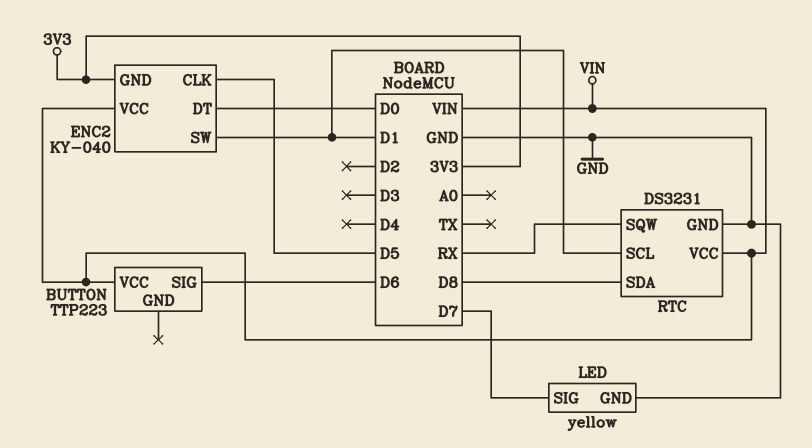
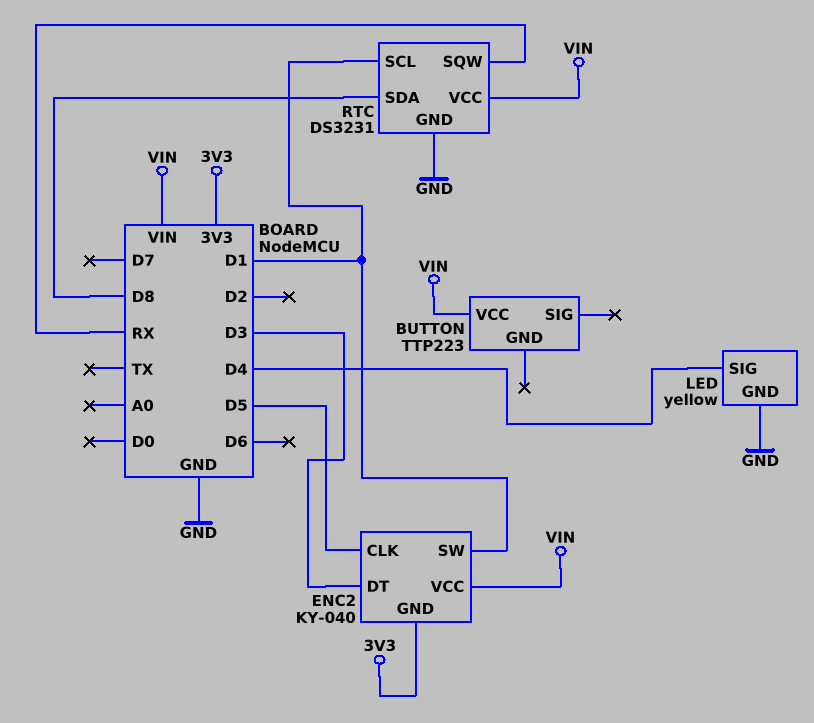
BUTTON pin SIG: D6 -> none
ENC2 pin DT: D0 -> D3
LED pin SIG: D7 -> D4

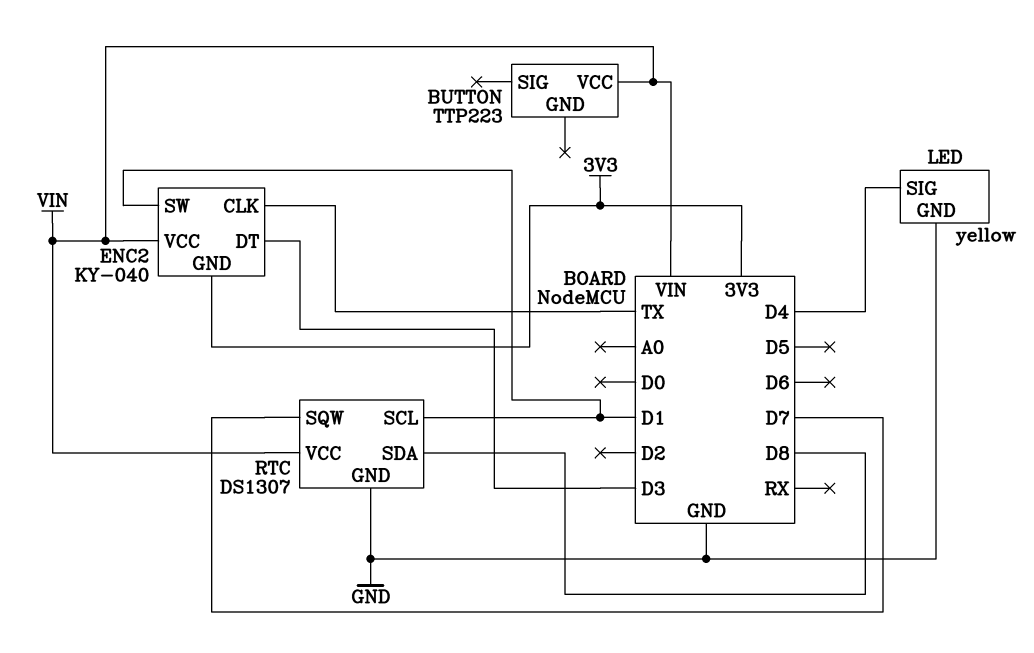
ENC2 pin CLK: D5 -> TX
RTC: DS3231 -> DS1307
RTC pin SQW: RX -> D7

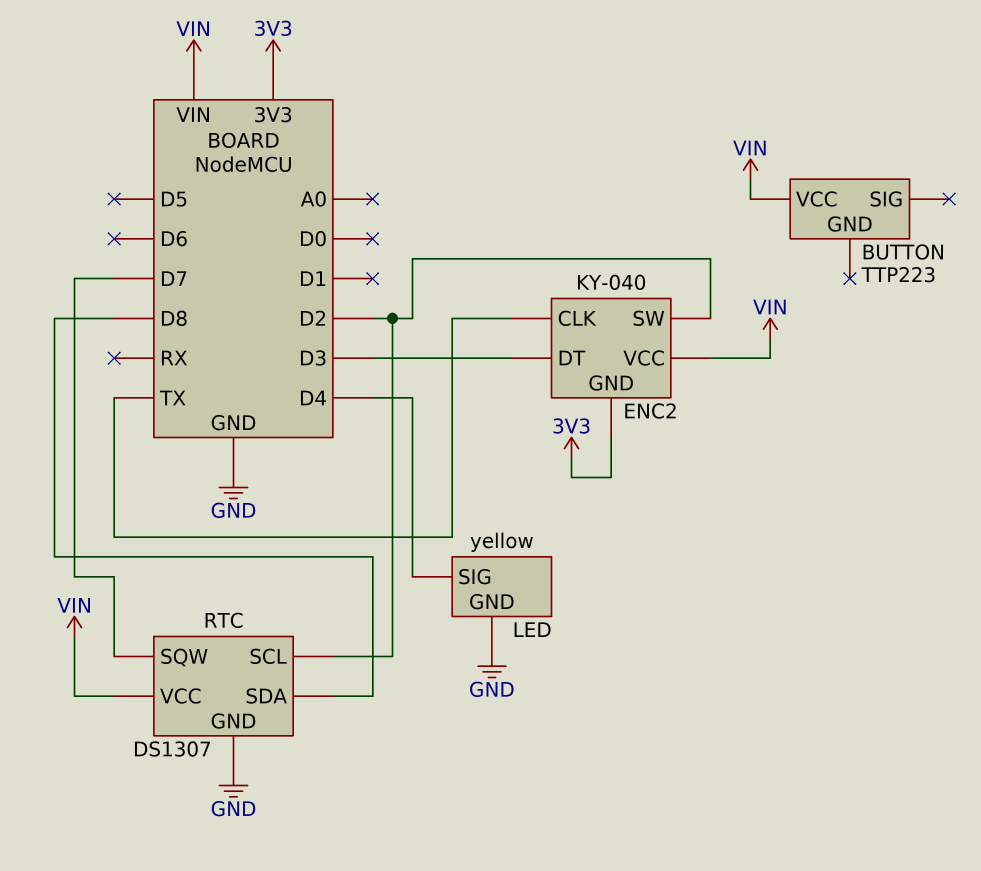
ENC2 pin SW: D1 -> D2
RTC pin SCL: D1 -> D2

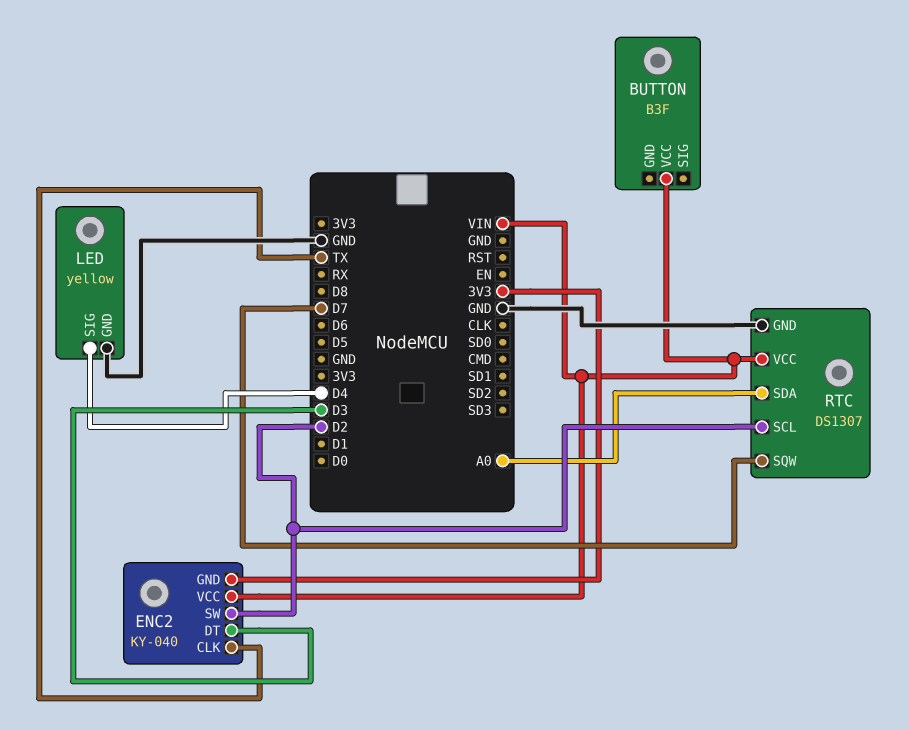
BUTTON: TTP223 -> B3F
RTC pin SDA: D8 -> A0

